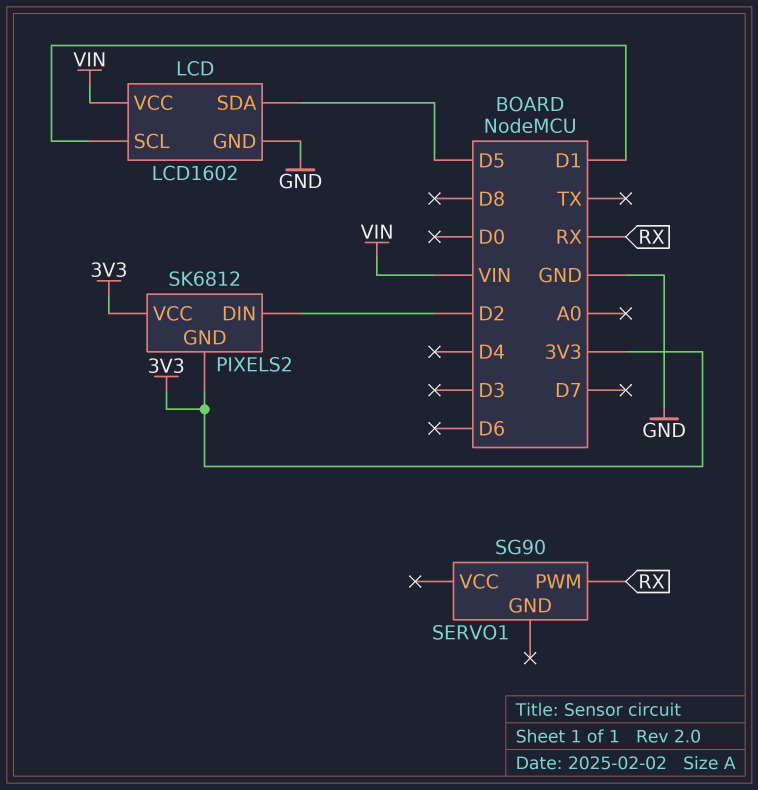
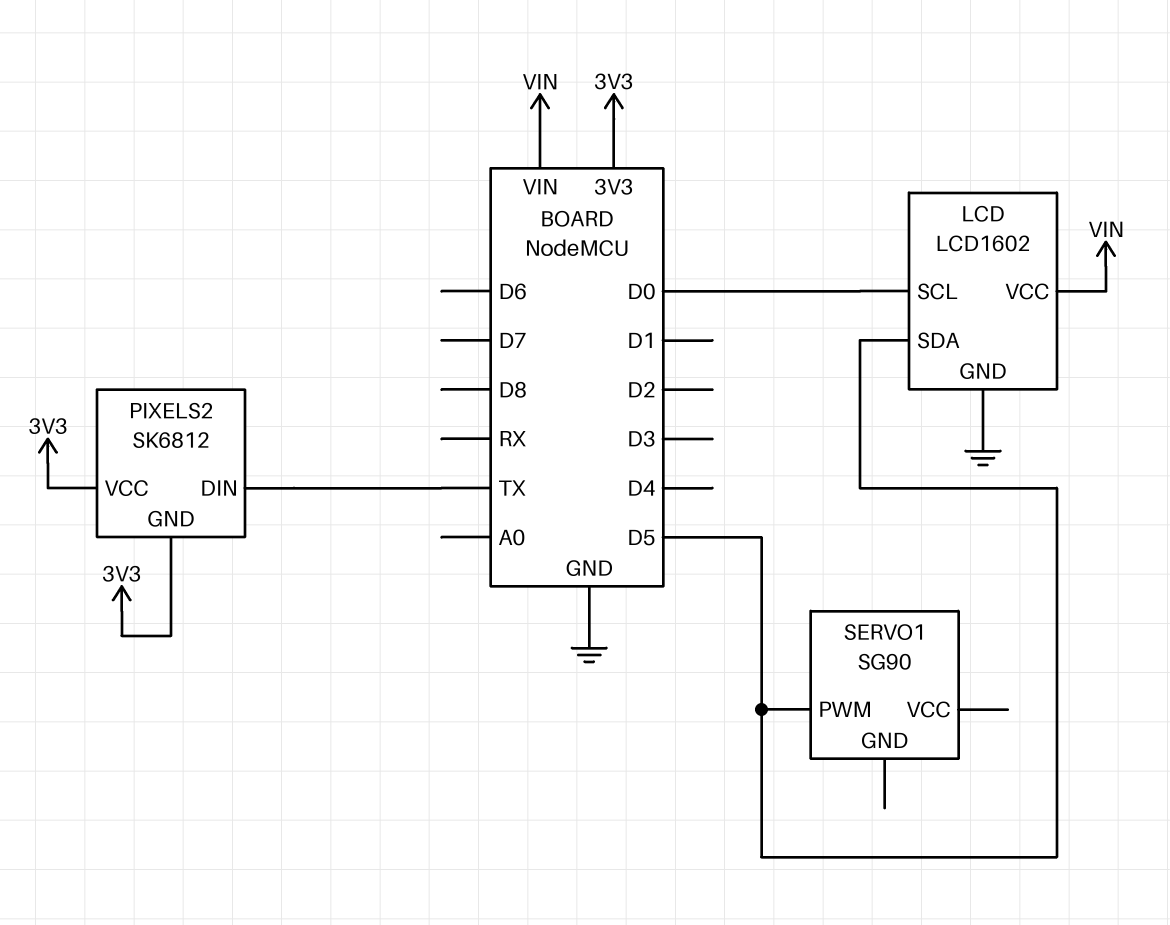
LCD pin SCL: D1 -> D0
PIXELS2 pin DIN: D2 -> TX
SERVO1 pin PWM: RX -> D5

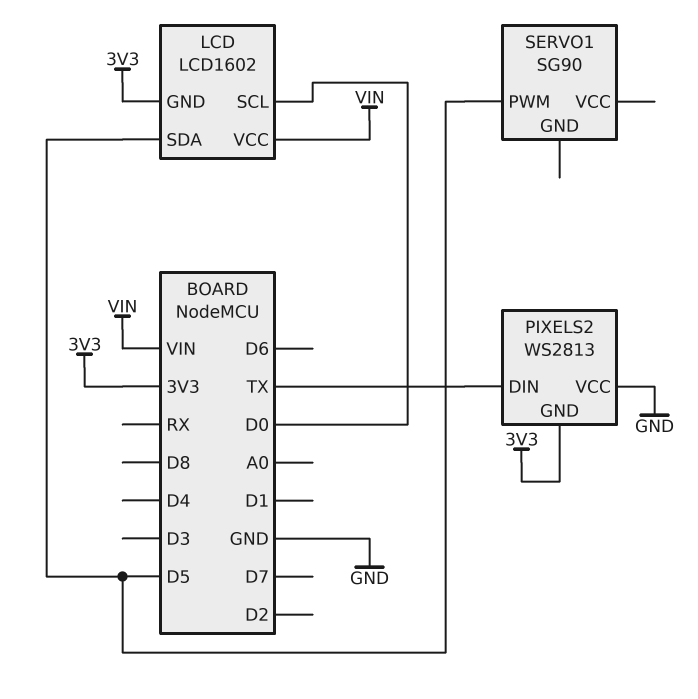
LCD pin GND: GND -> 3V3
PIXELS2: SK6812 -> WS2813
PIXELS2 pin VCC: 3V3 -> GND

